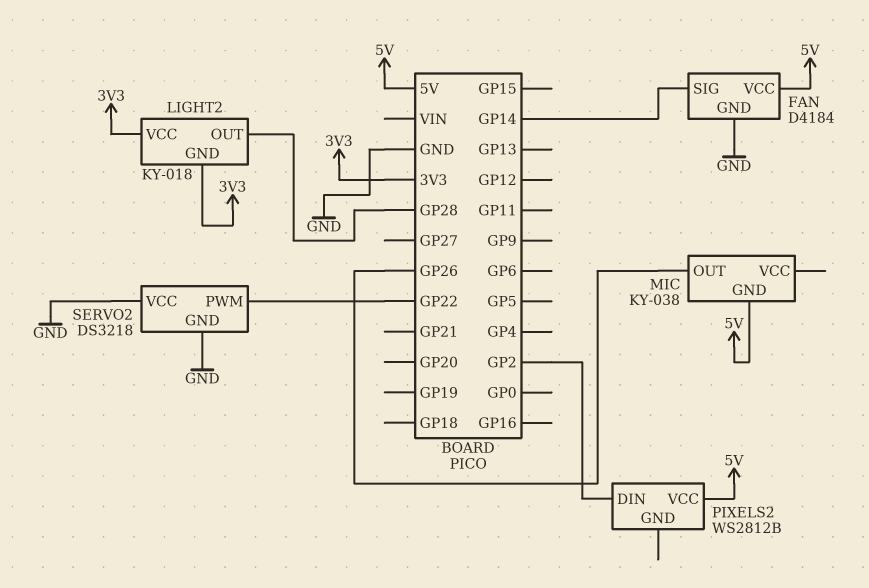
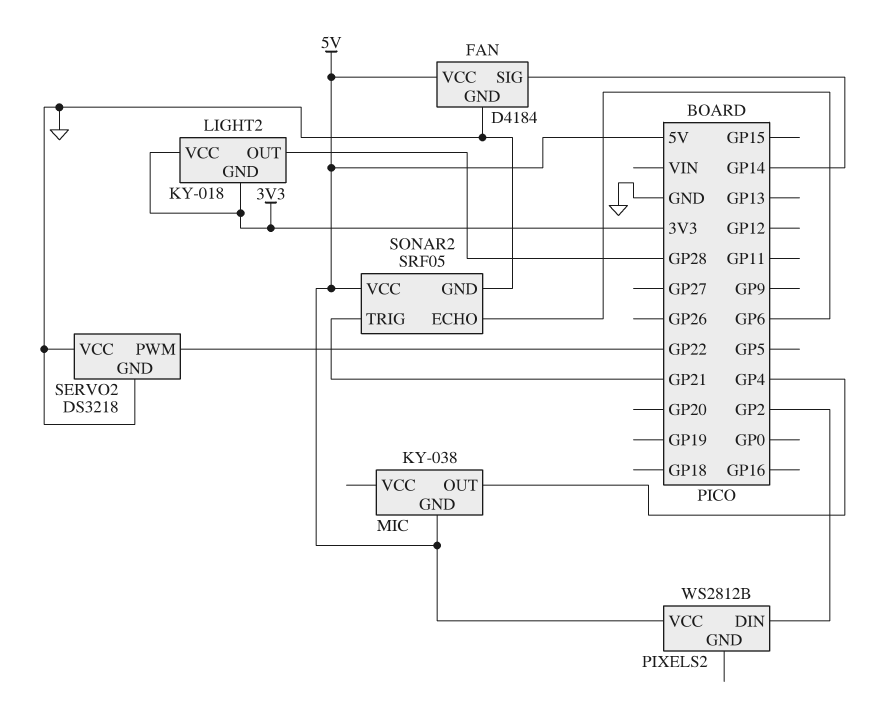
MIC pin OUT: GP26 -> GP4
SONAR2: none -> SRF05
SONAR2 pin ECHO: none -> GP6
SONAR2 pin GND: none -> GND
SONAR2 pin TRIG: none -> GP21
SONAR2 pin VCC: none -> 5V

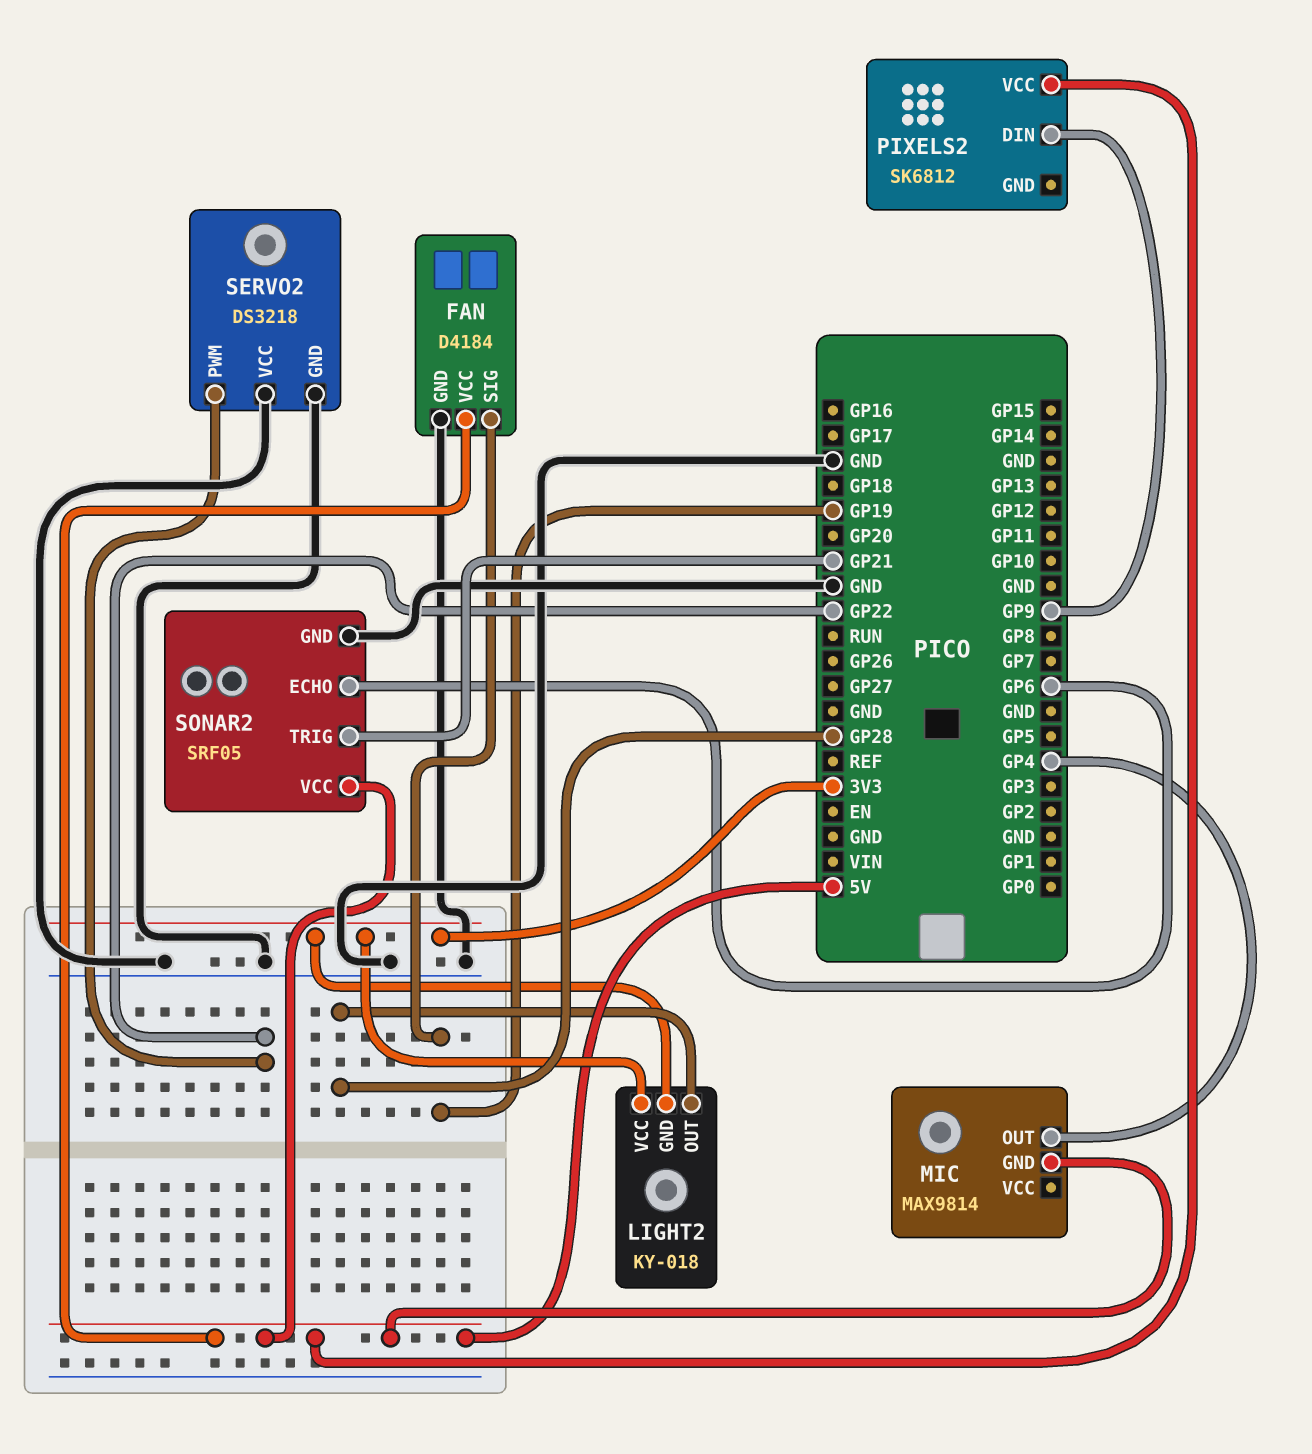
FAN pin SIG: GP14 -> GP19
MIC: KY-038 -> MAX9814
PIXELS2: WS2812B -> SK6812
PIXELS2 pin DIN: GP2 -> GP9

